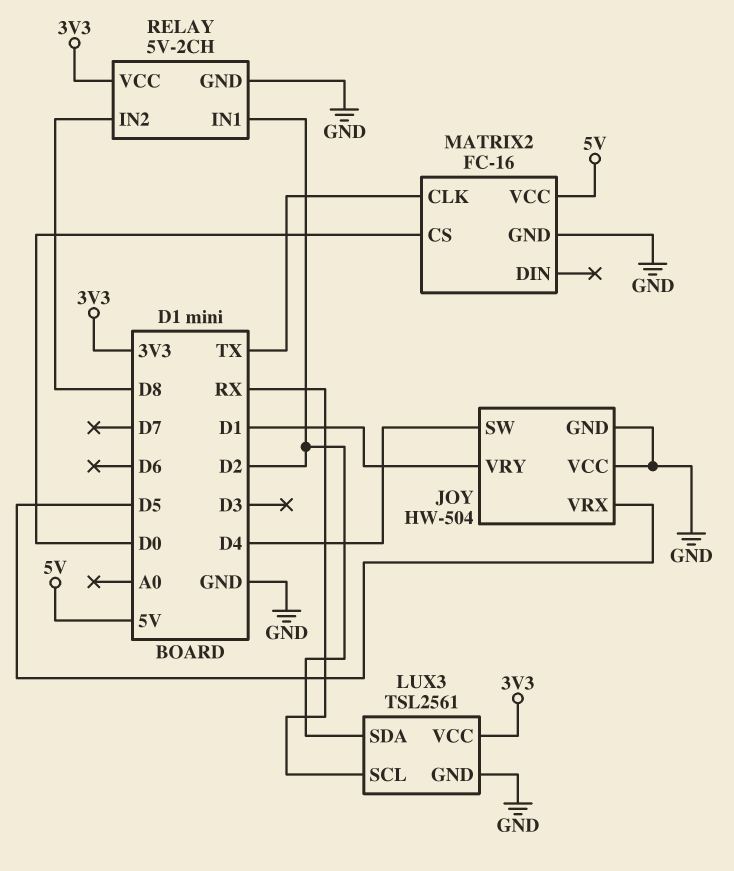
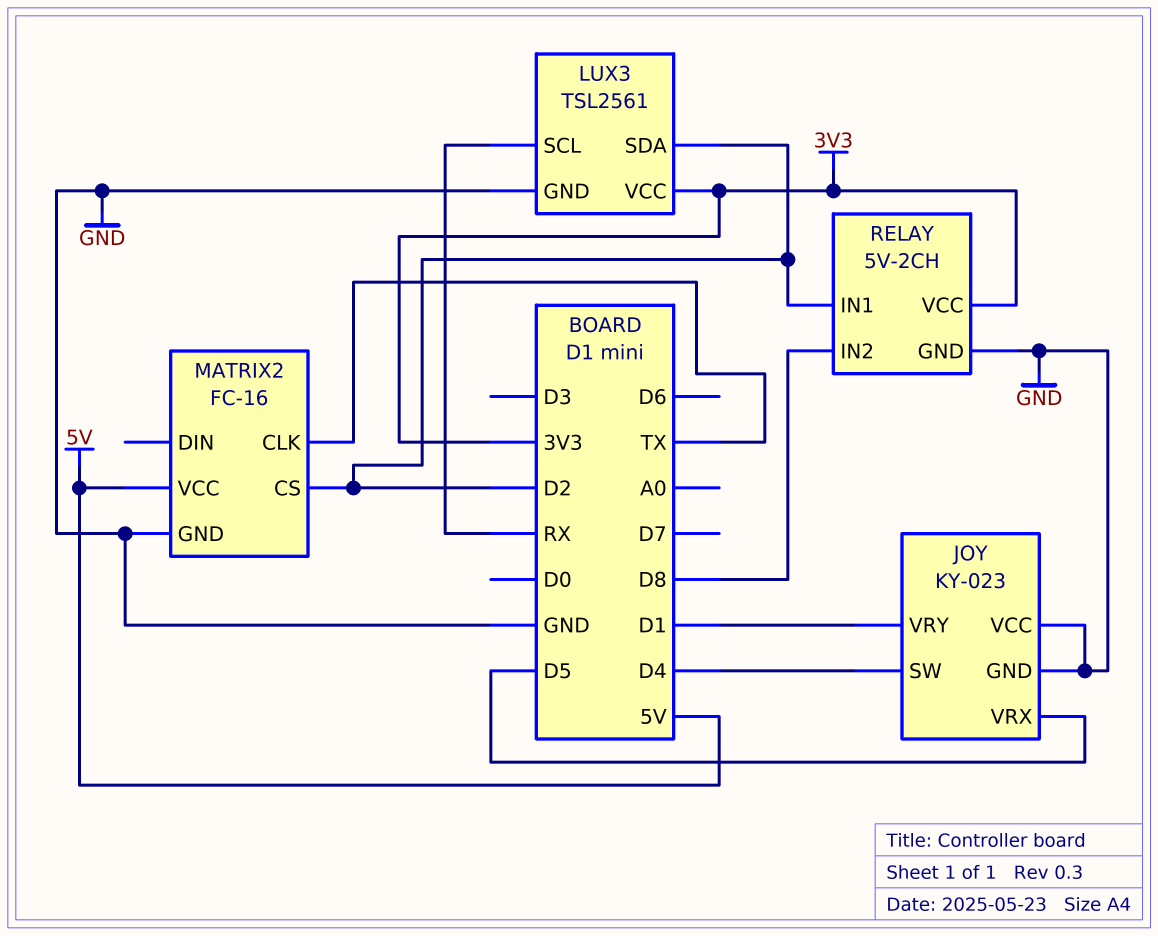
JOY: HW-504 -> KY-023
MATRIX2 pin CS: D0 -> D2

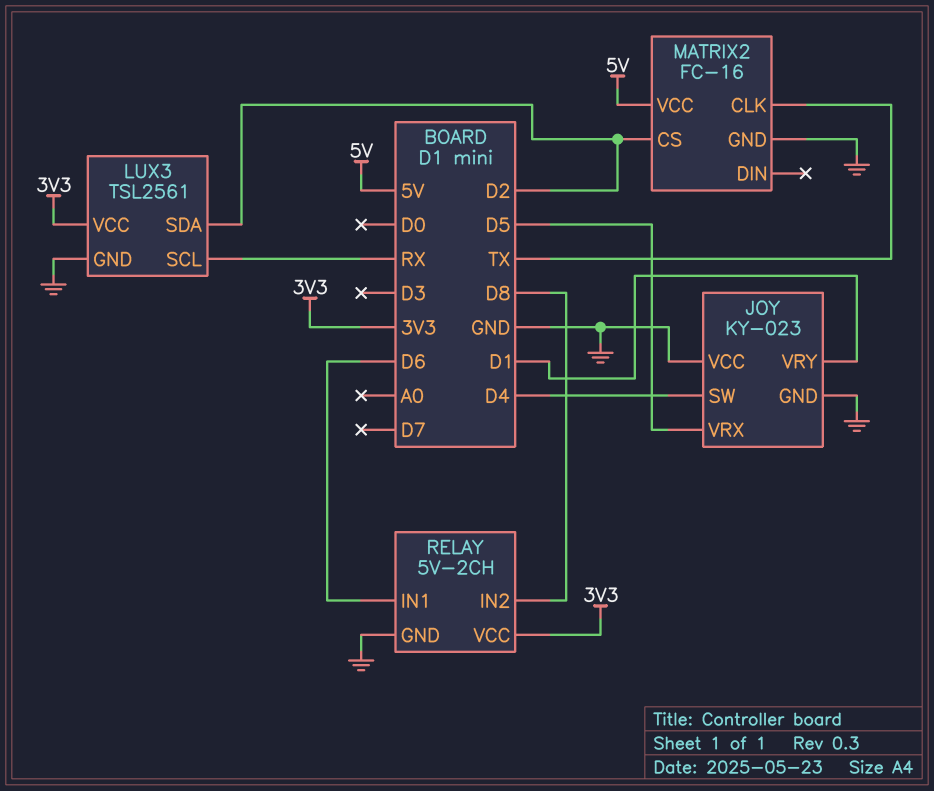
RELAY pin IN1: D2 -> D6

